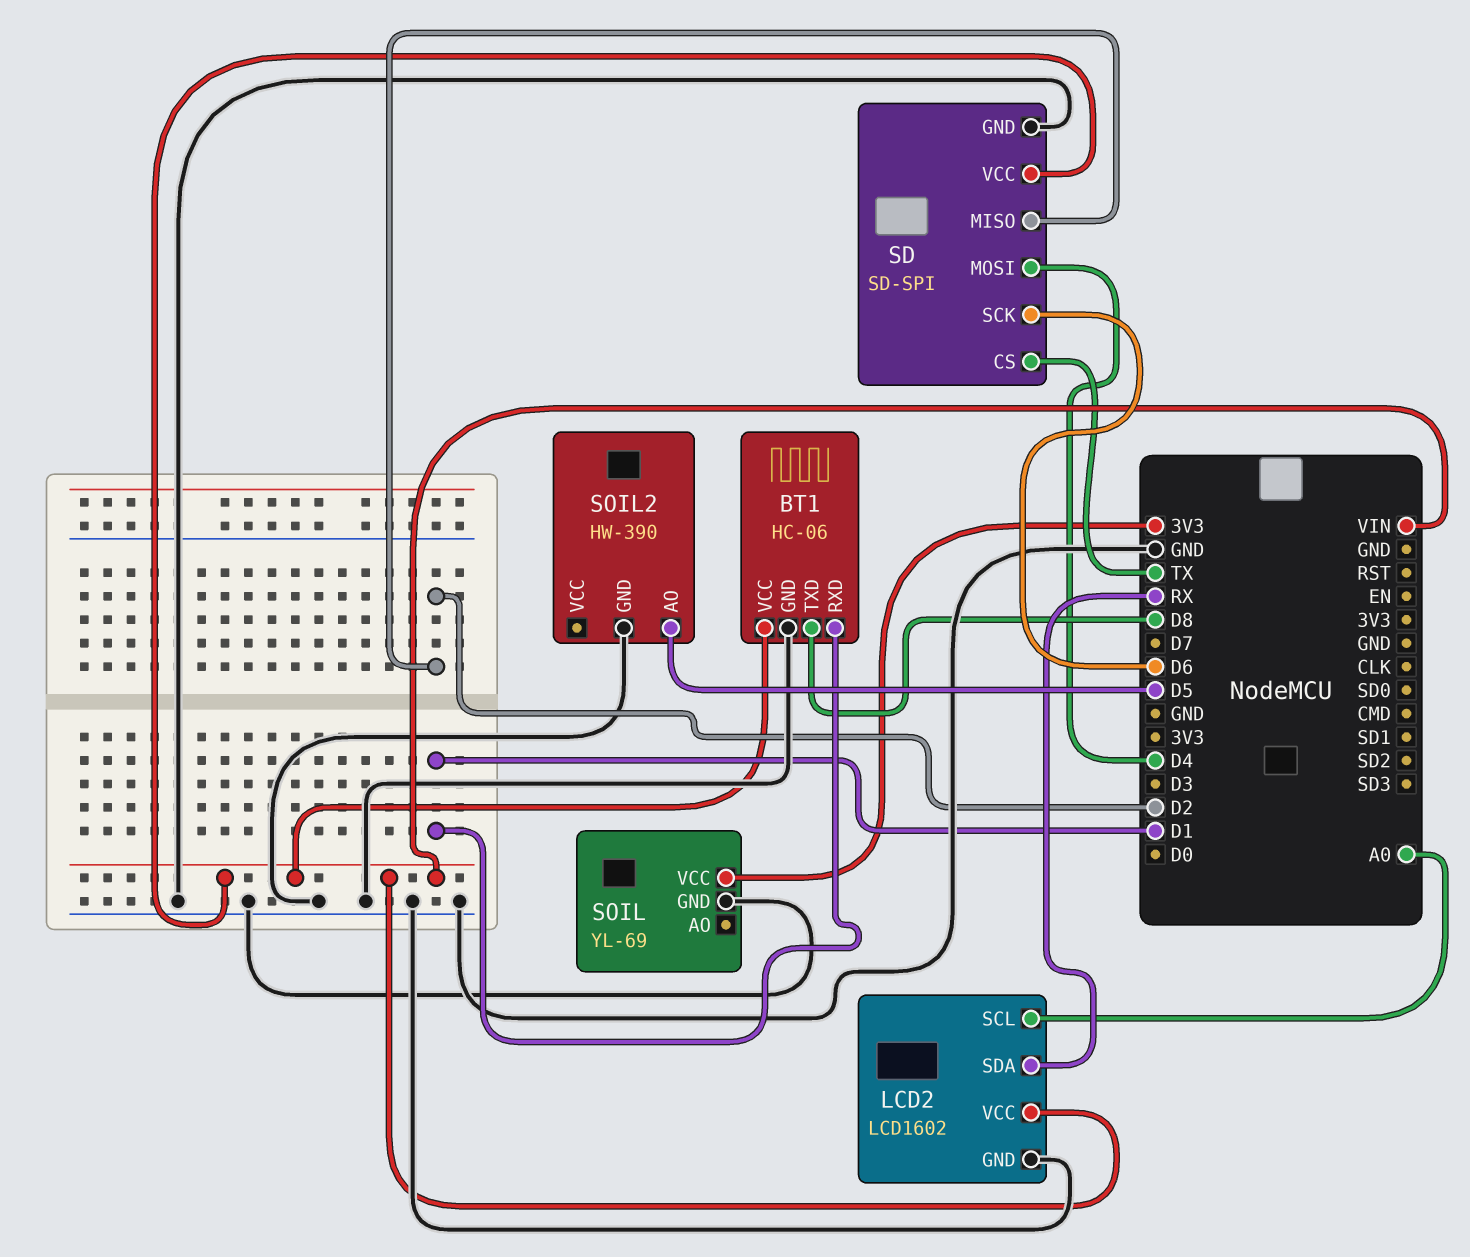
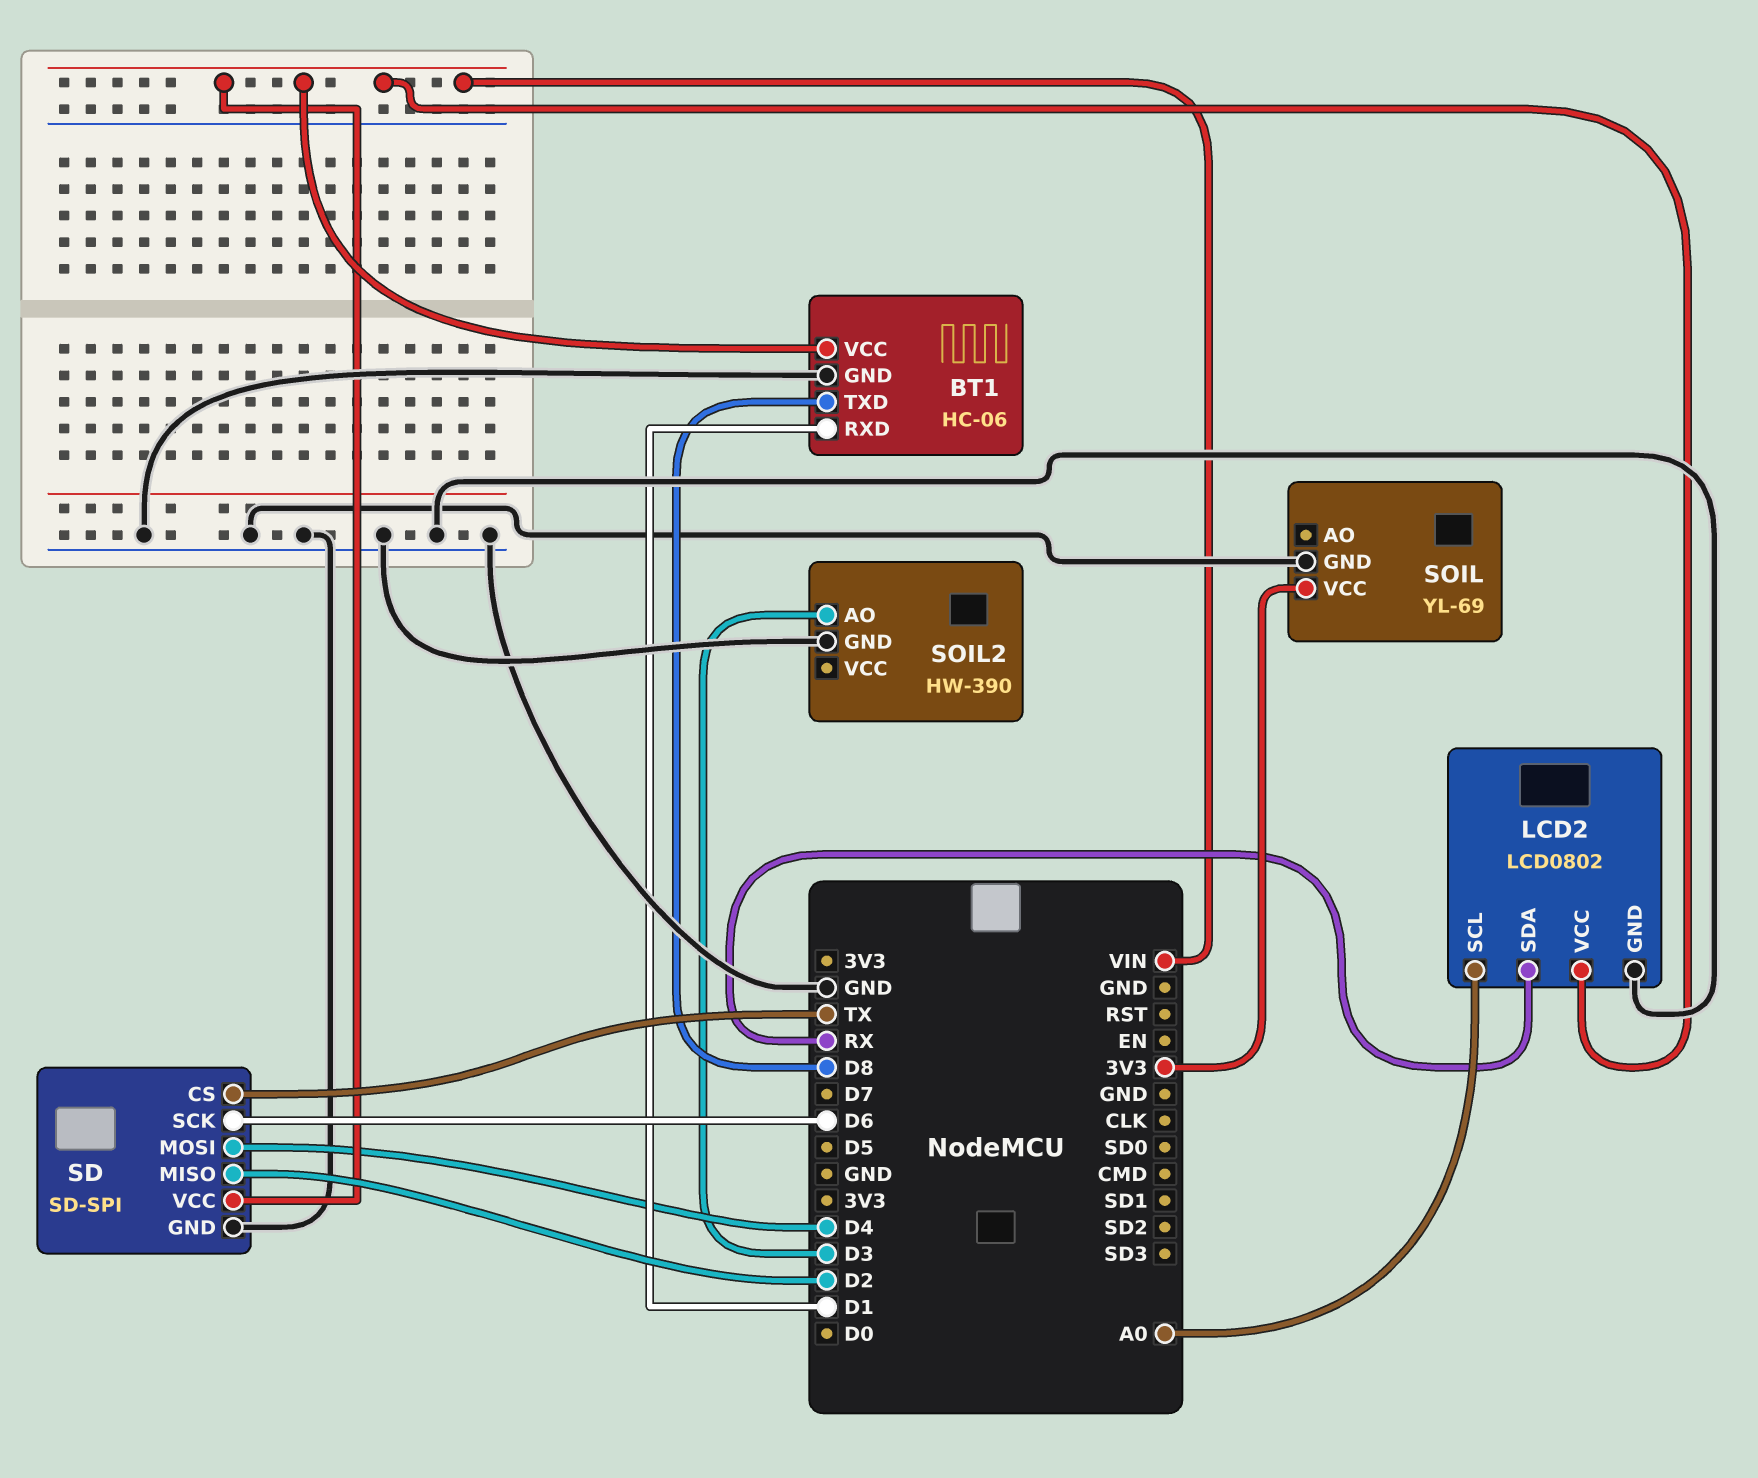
LCD2: LCD1602 -> LCD0802
SOIL2 pin AO: D5 -> D3

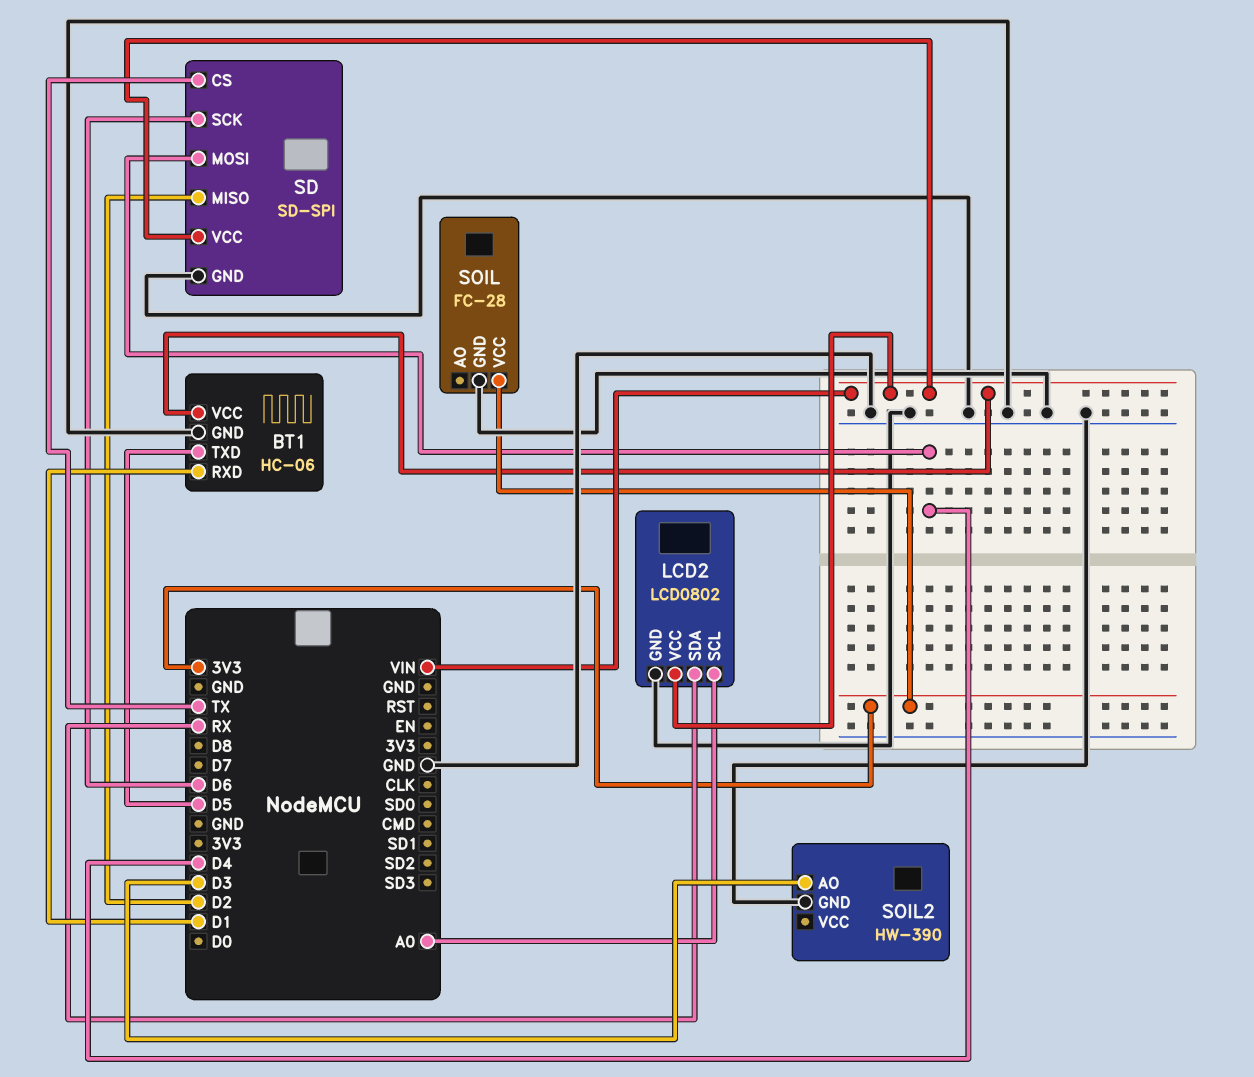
BT1 pin TXD: D8 -> D5
SOIL: YL-69 -> FC-28

